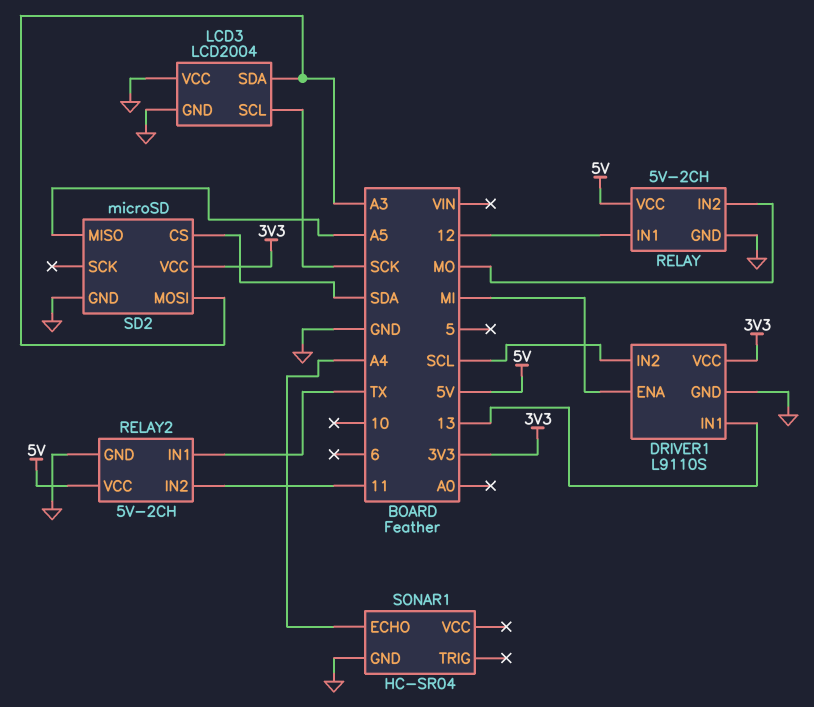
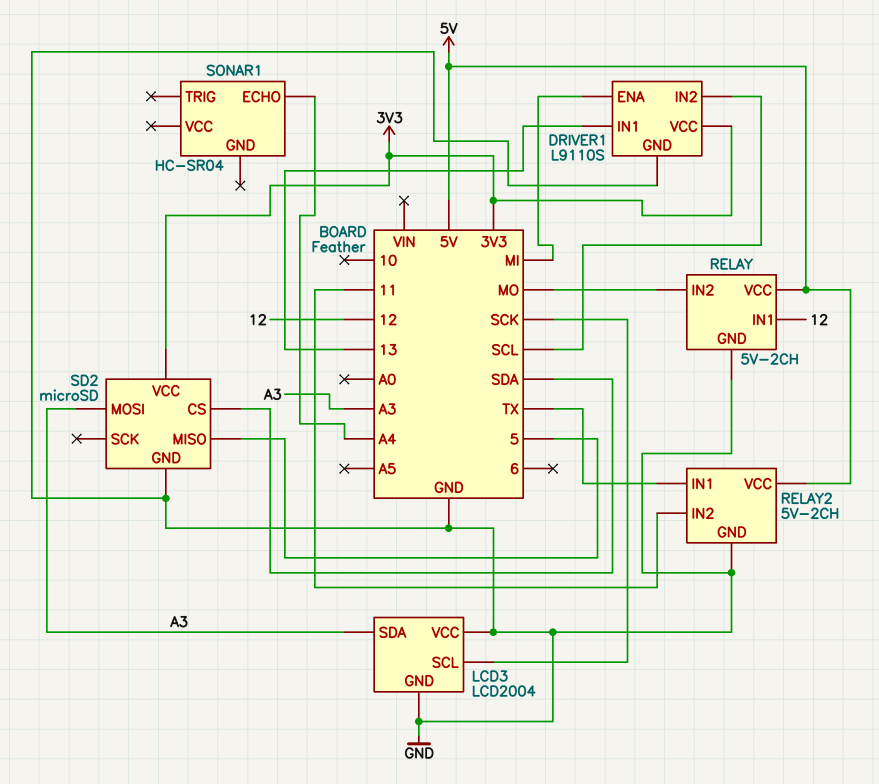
SD2 pin MISO: A5 -> 5
SONAR1 pin GND: GND -> none

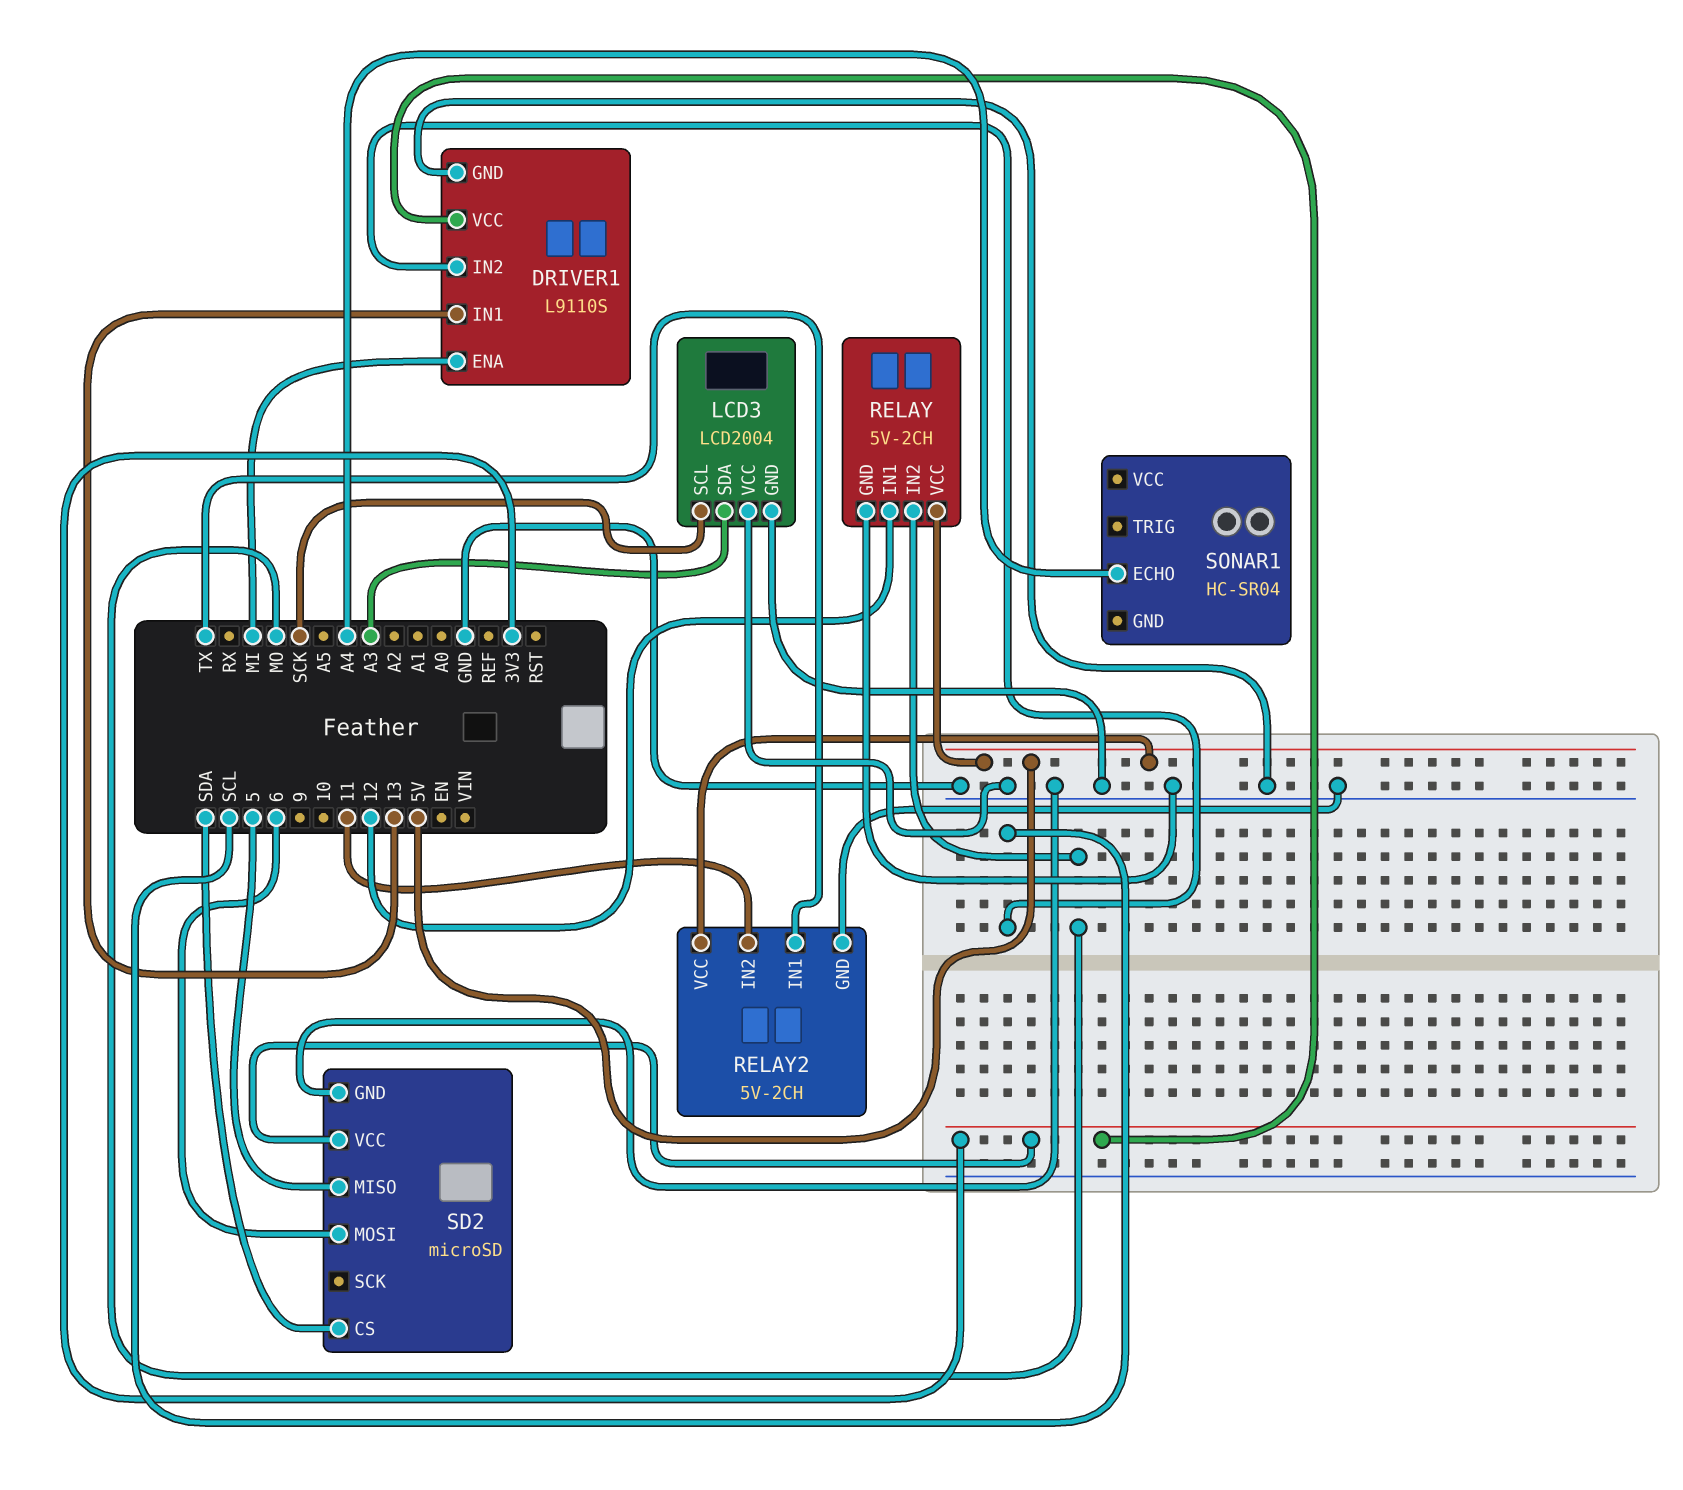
SD2 pin MOSI: A3 -> 6

